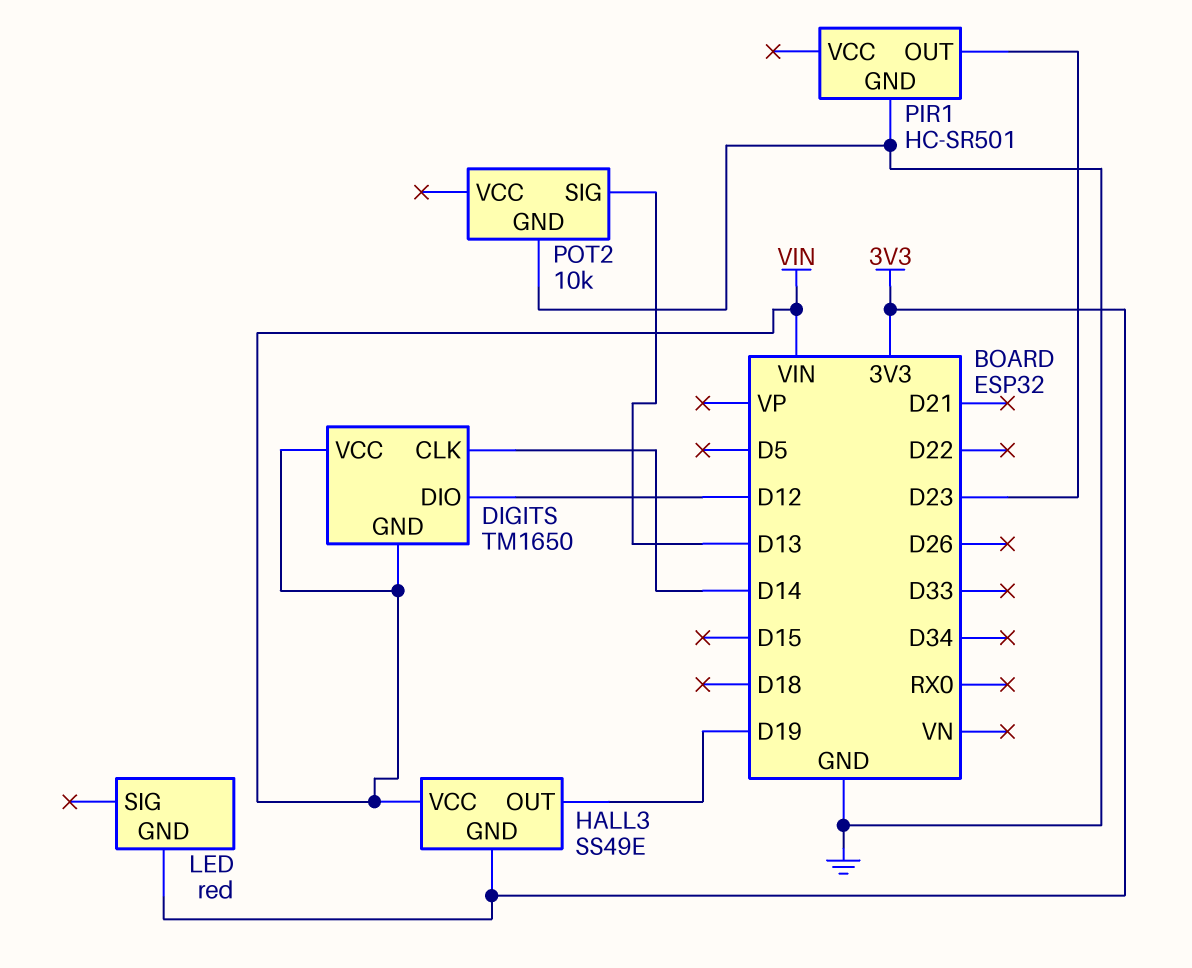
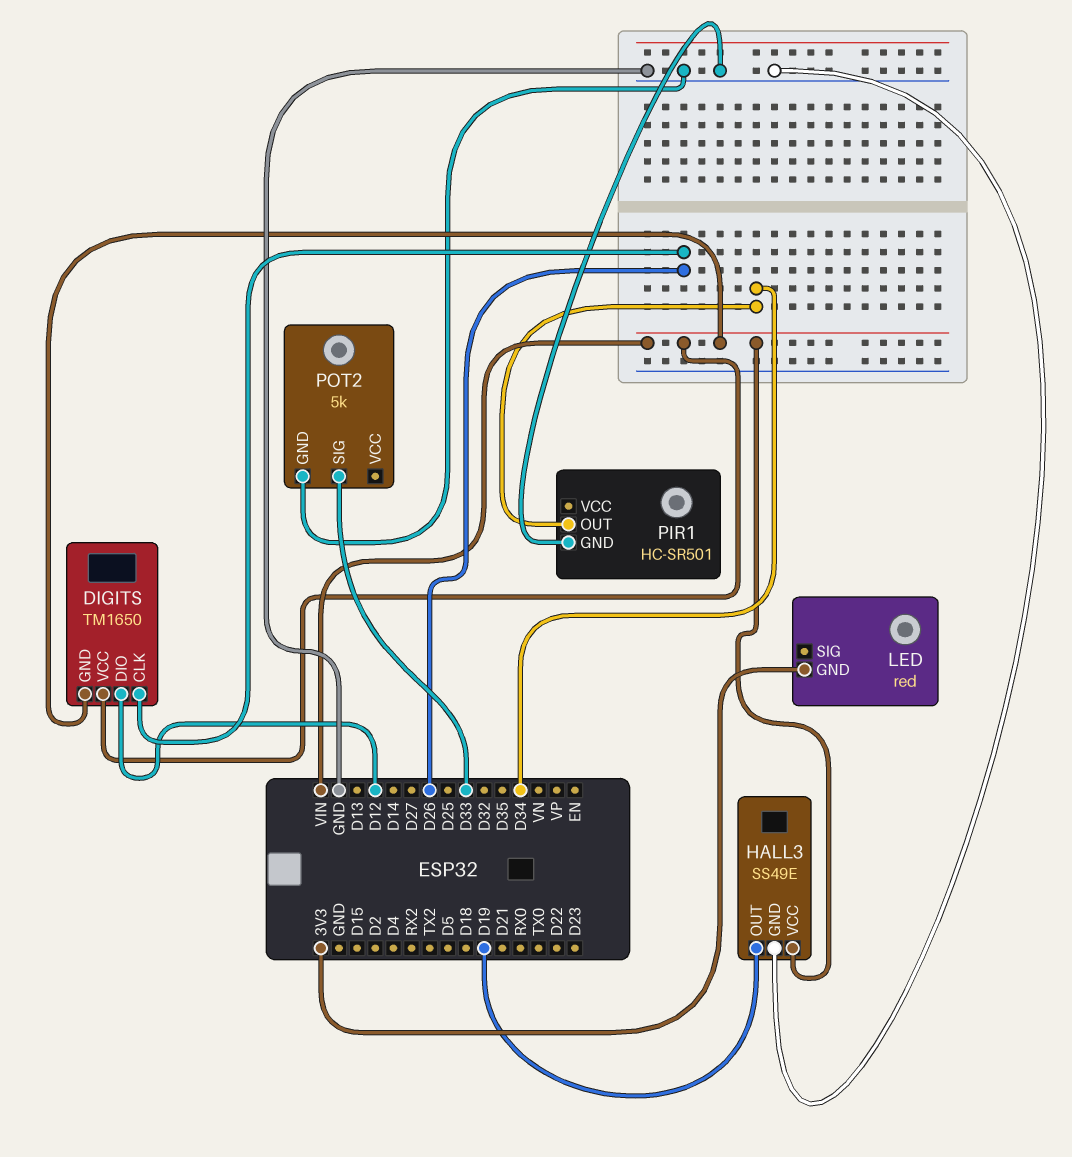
DIGITS pin CLK: D14 -> D26
HALL3 pin GND: 3V3 -> GND
PIR1 pin OUT: D23 -> D34
POT2: 10k -> 5k
POT2 pin SIG: D13 -> D33

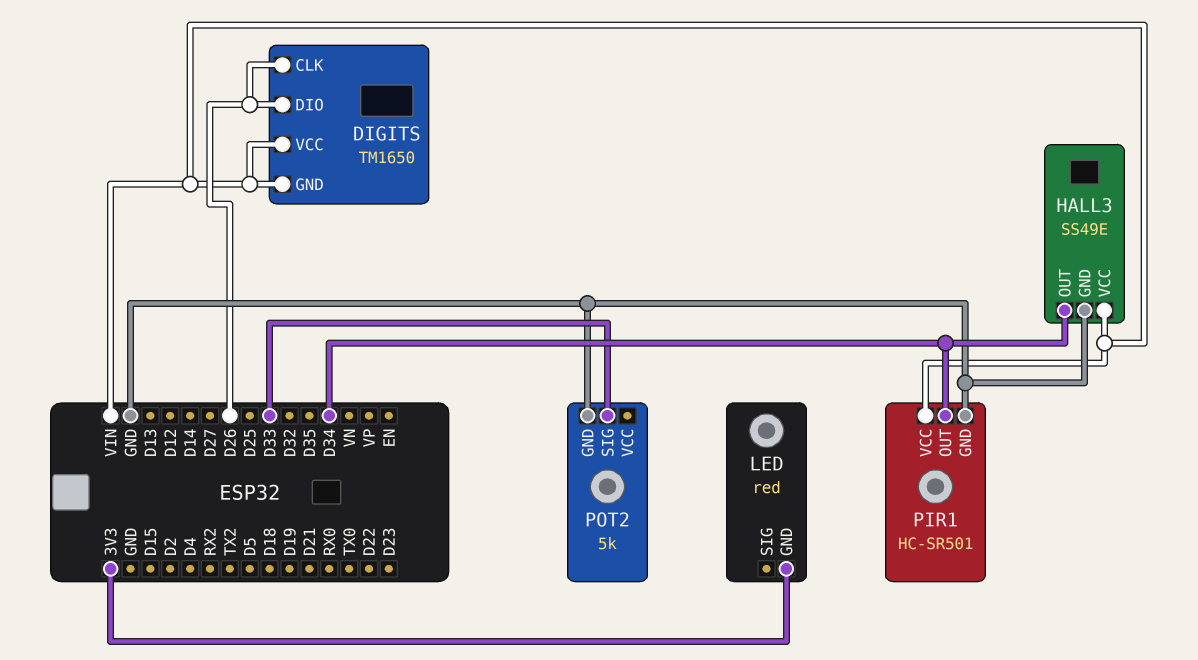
DIGITS pin DIO: D12 -> D26
HALL3 pin OUT: D19 -> D34
PIR1 pin VCC: none -> VIN

